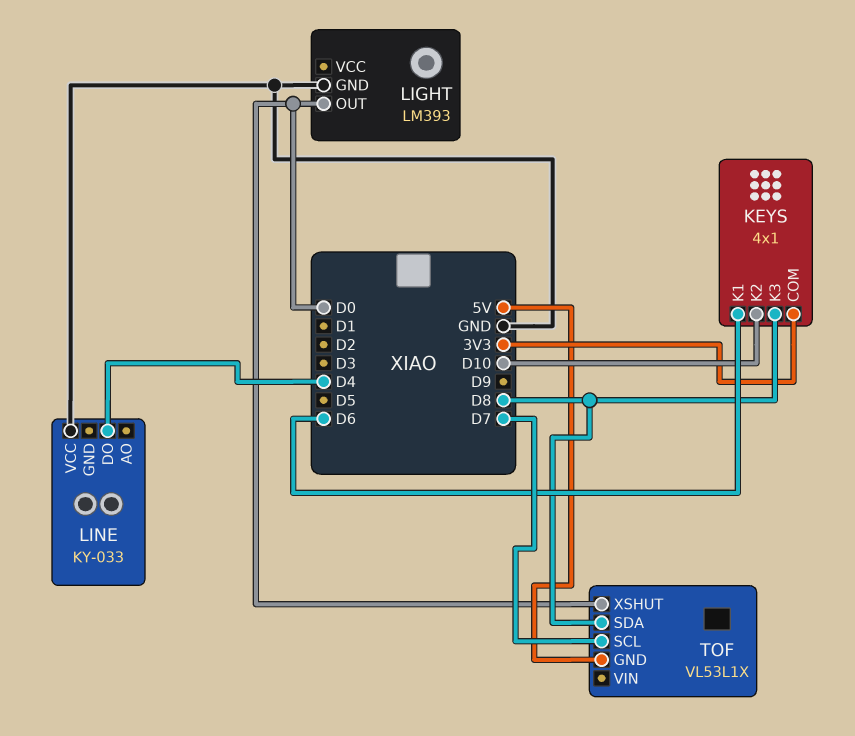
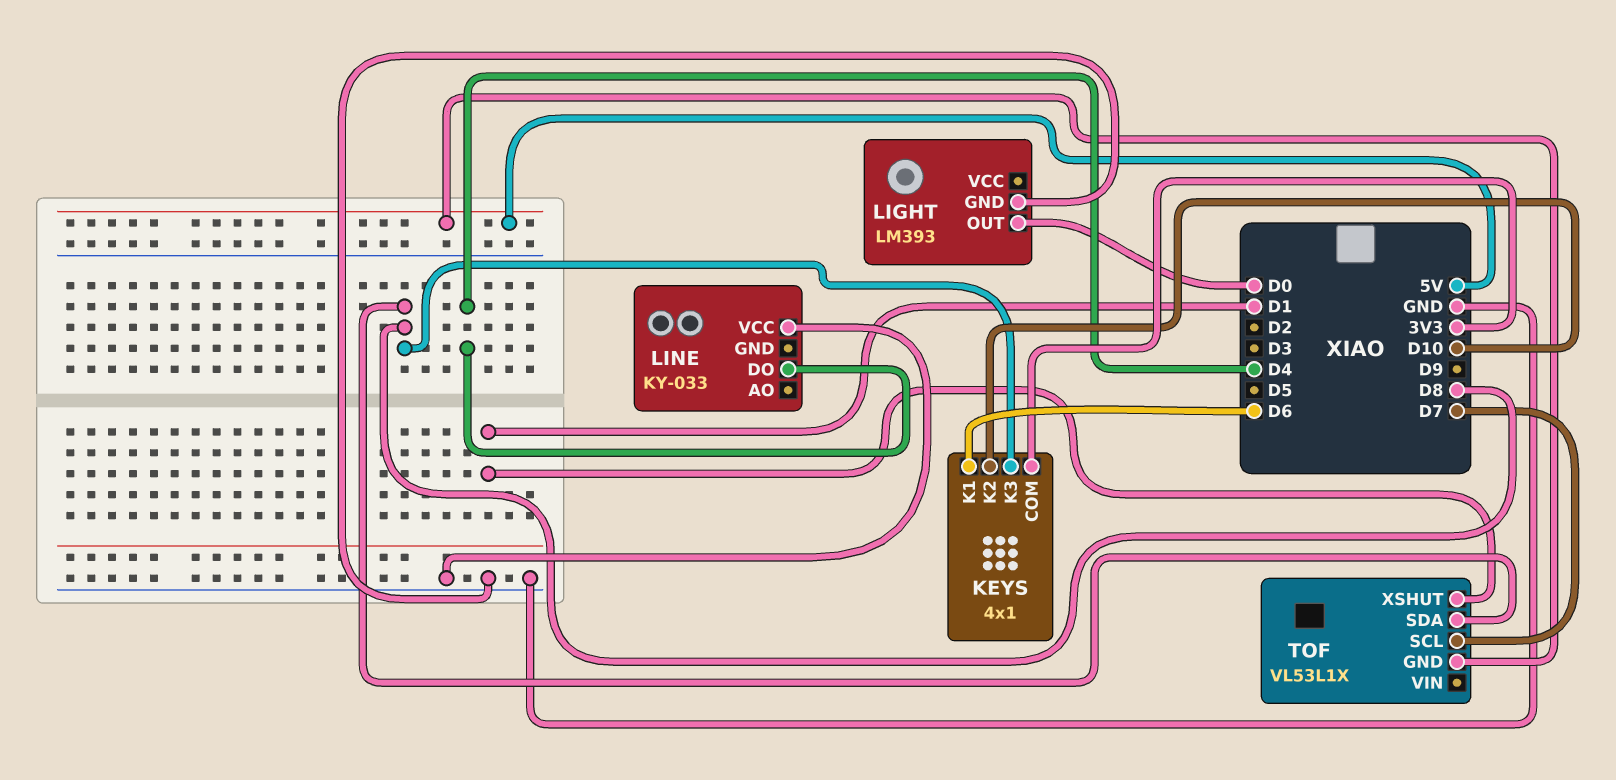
TOF pin XSHUT: D0 -> D1

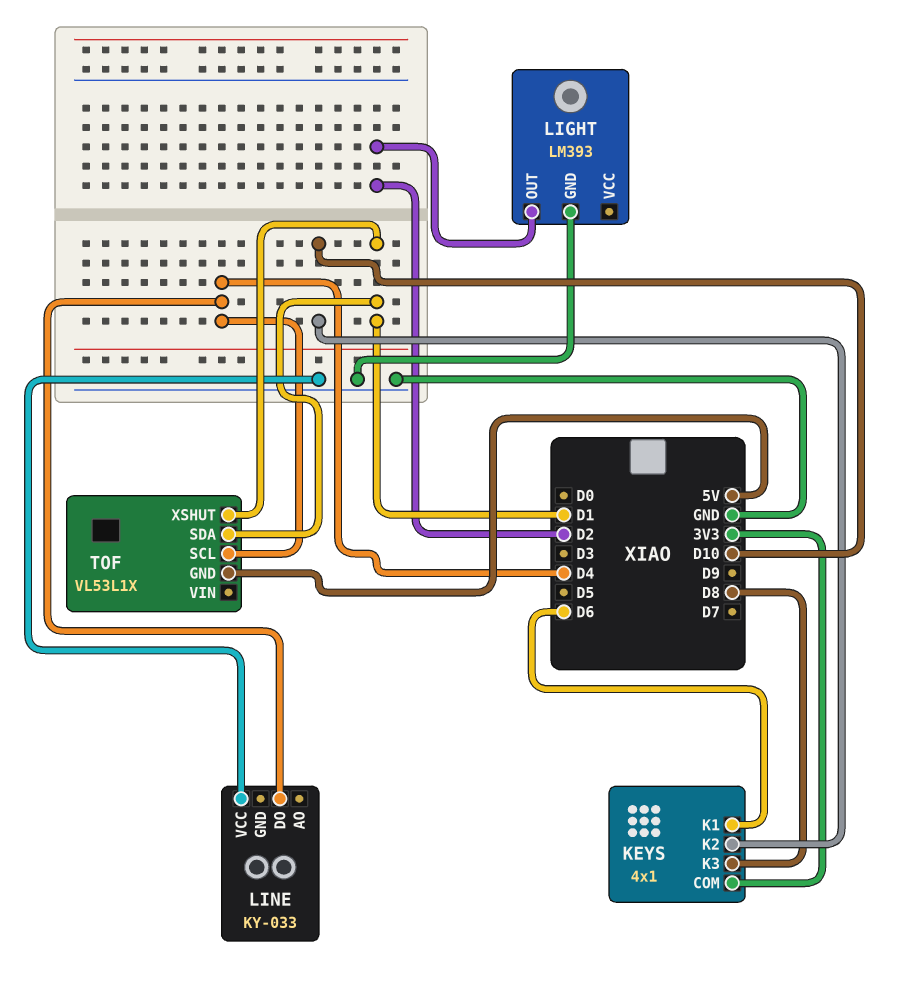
LIGHT pin OUT: D0 -> D2
TOF pin SCL: D7 -> D4
TOF pin SDA: D8 -> D1

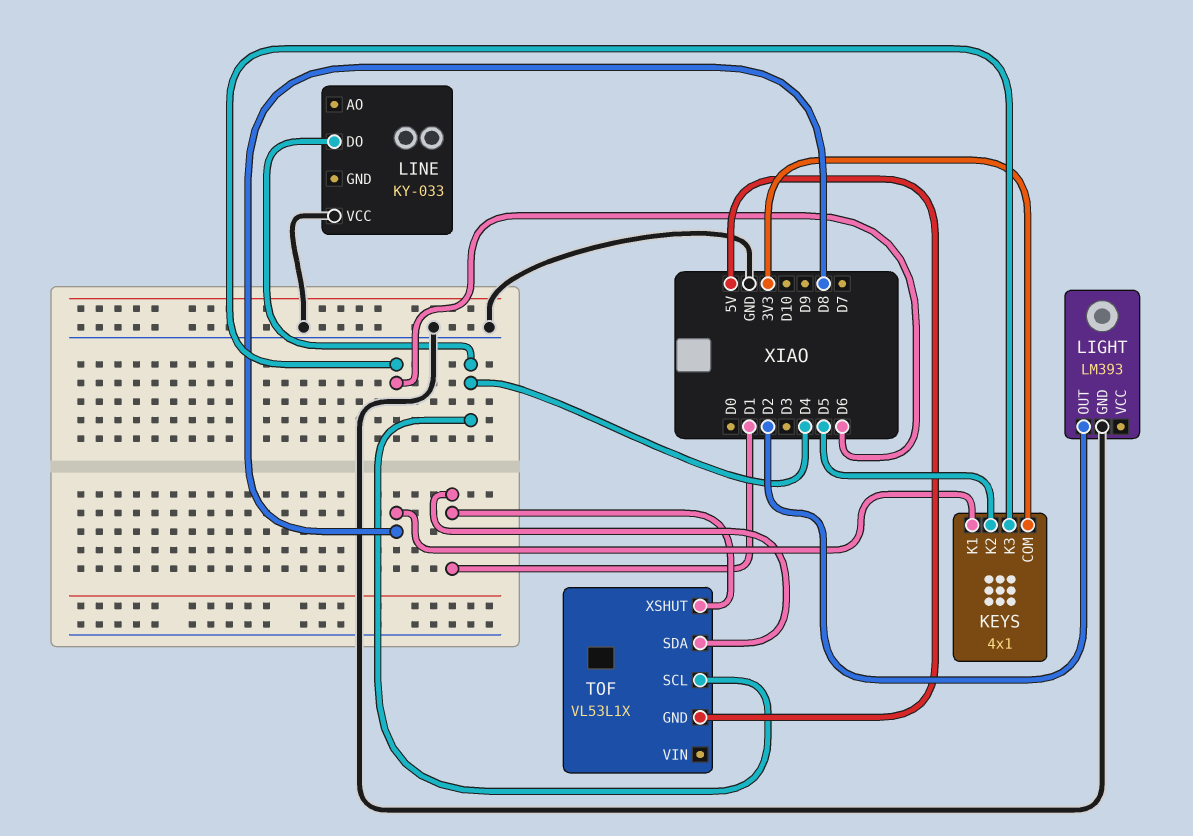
KEYS pin K1: D6 -> D8
KEYS pin K2: D10 -> D5
KEYS pin K3: D8 -> D6

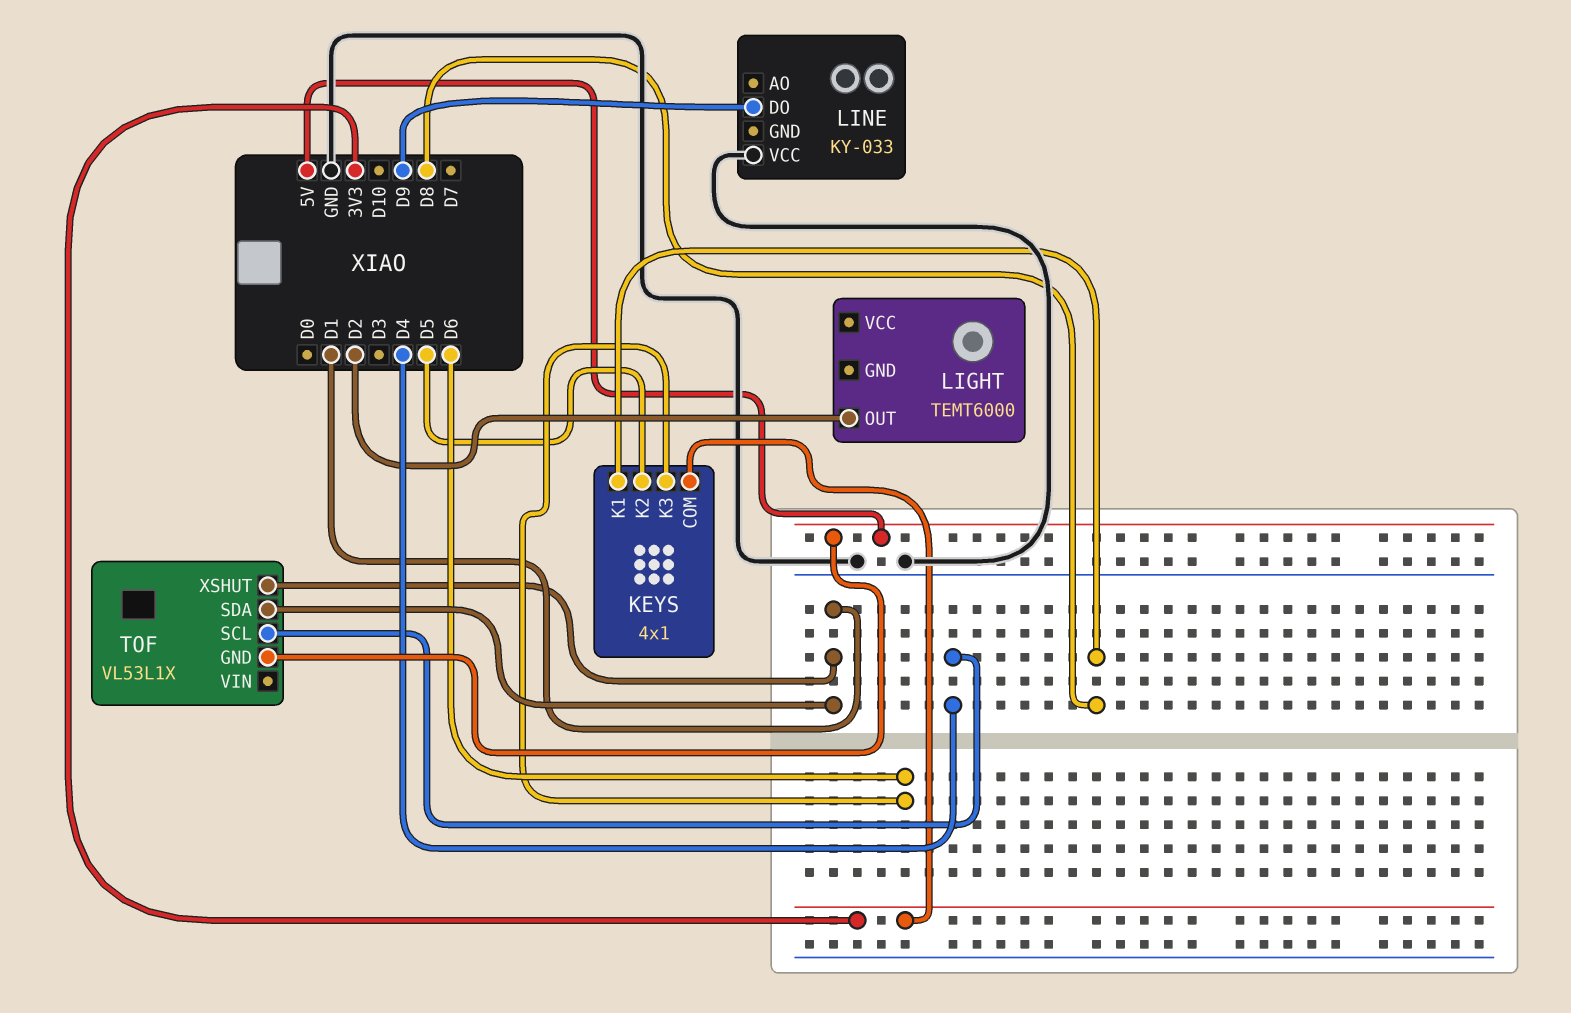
LIGHT: LM393 -> TEMT6000
LIGHT pin GND: GND -> none
LINE pin DO: D4 -> D9

